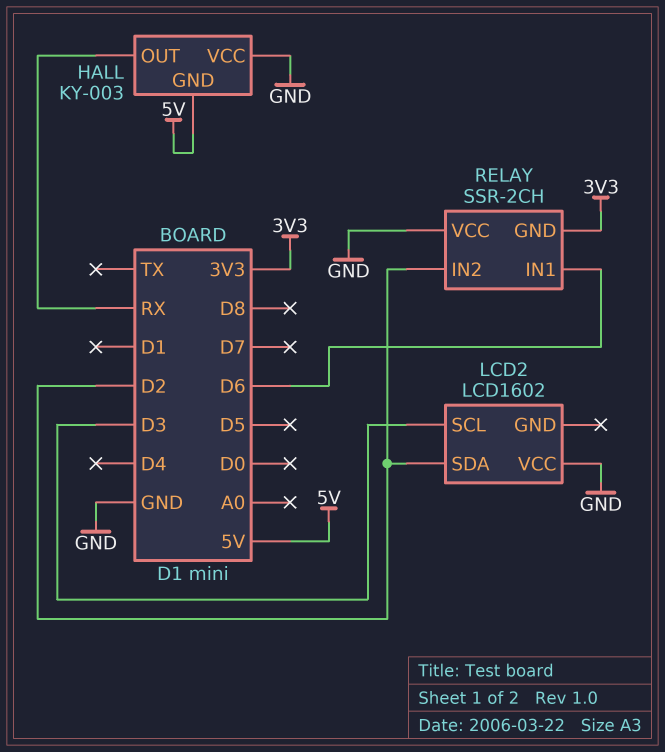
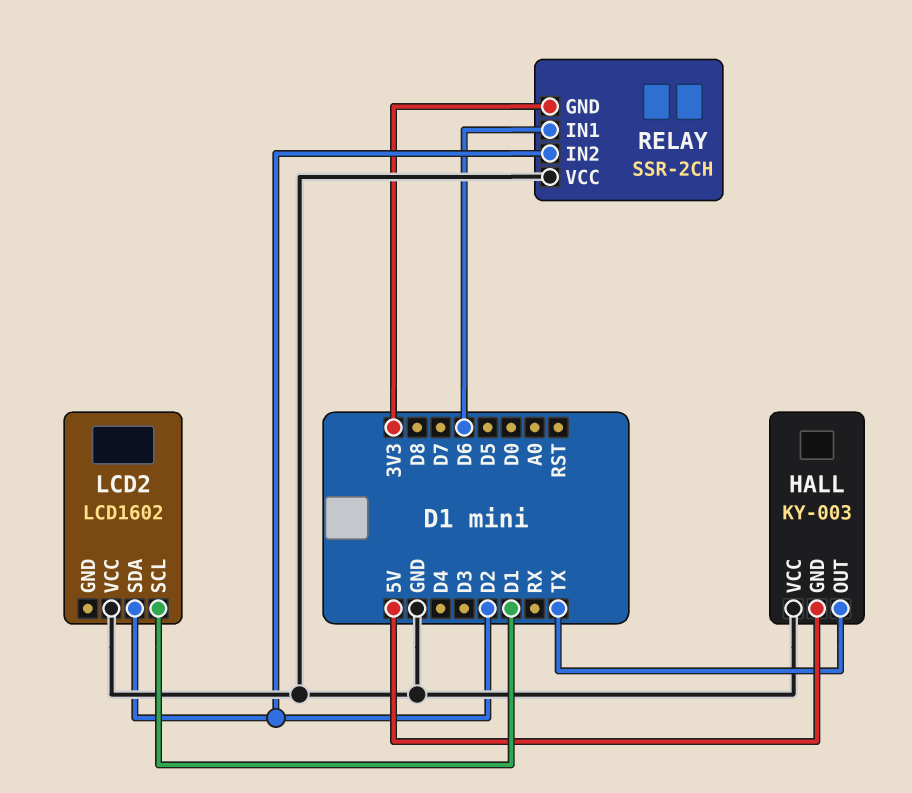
HALL pin OUT: RX -> TX
LCD2 pin SCL: D3 -> D1

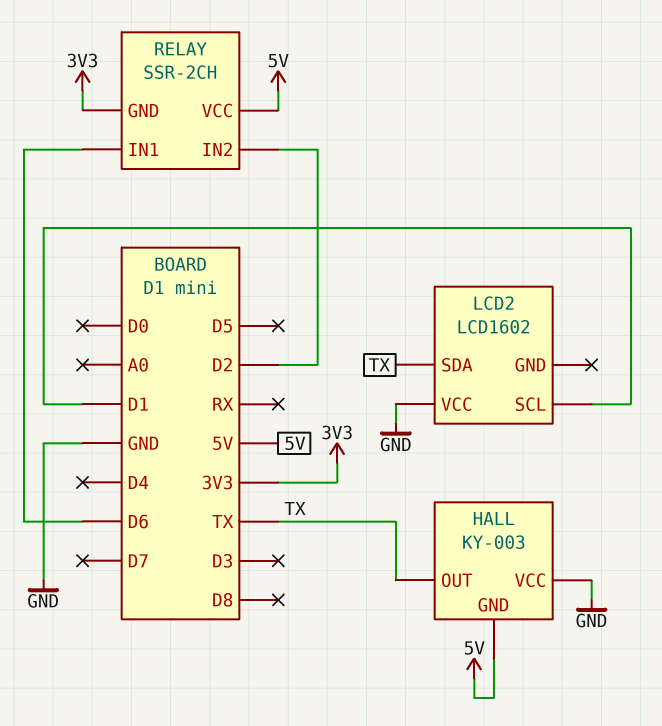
LCD2 pin SDA: D2 -> TX
RELAY pin VCC: GND -> 5V

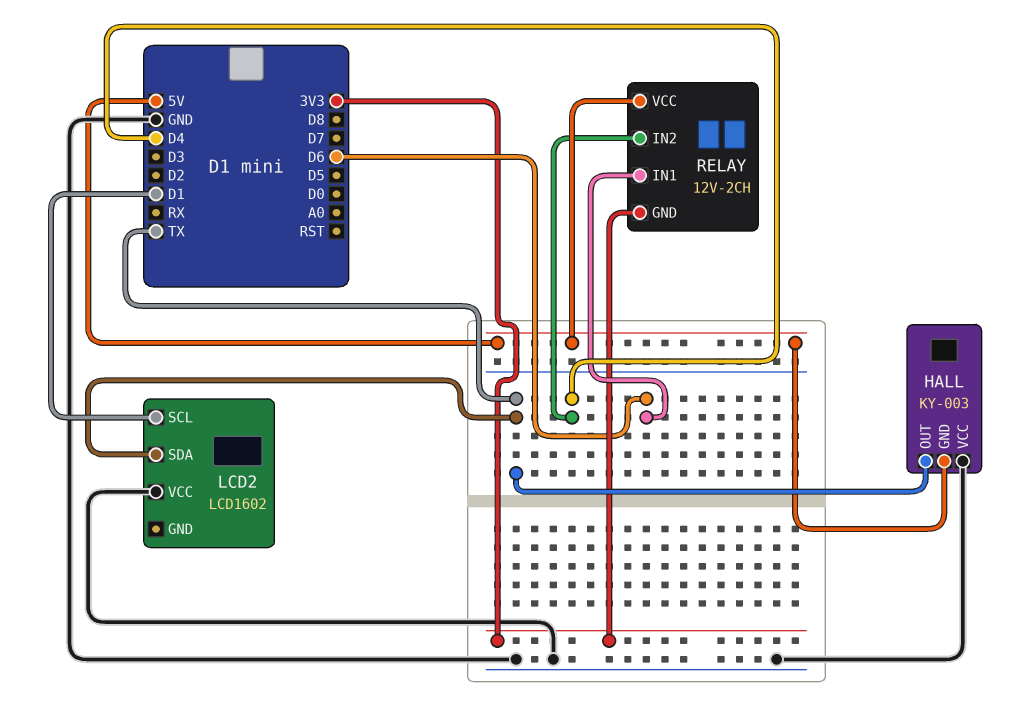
RELAY: SSR-2CH -> 12V-2CH
RELAY pin IN2: D2 -> D4

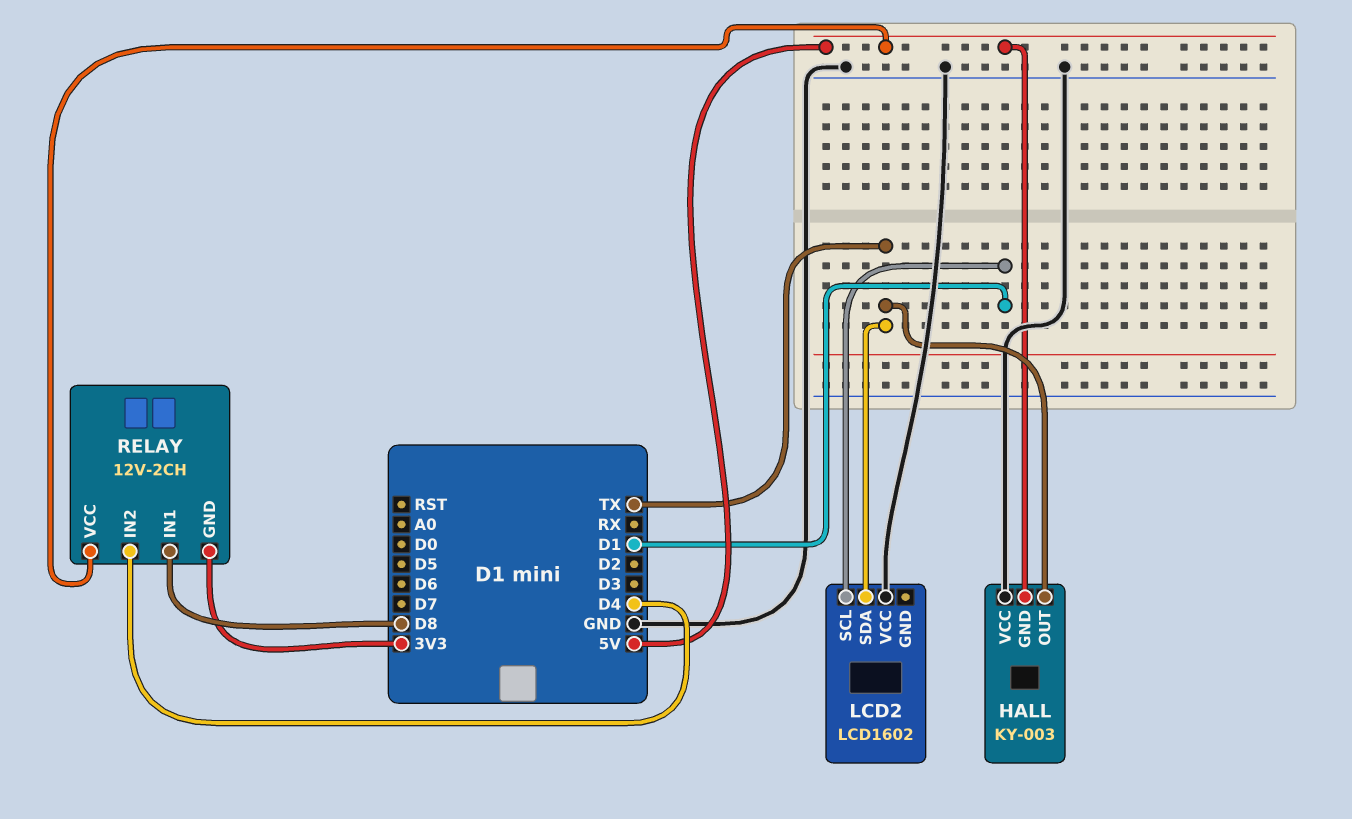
RELAY pin IN1: D6 -> D8

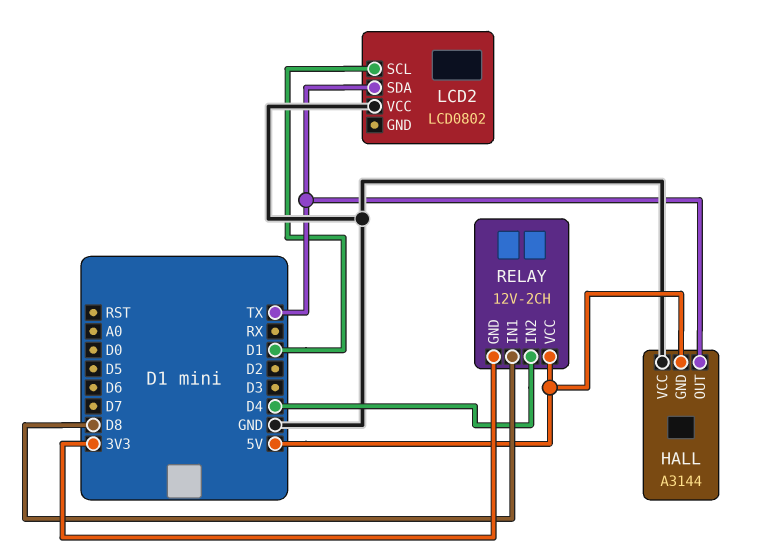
HALL: KY-003 -> A3144
LCD2: LCD1602 -> LCD0802

